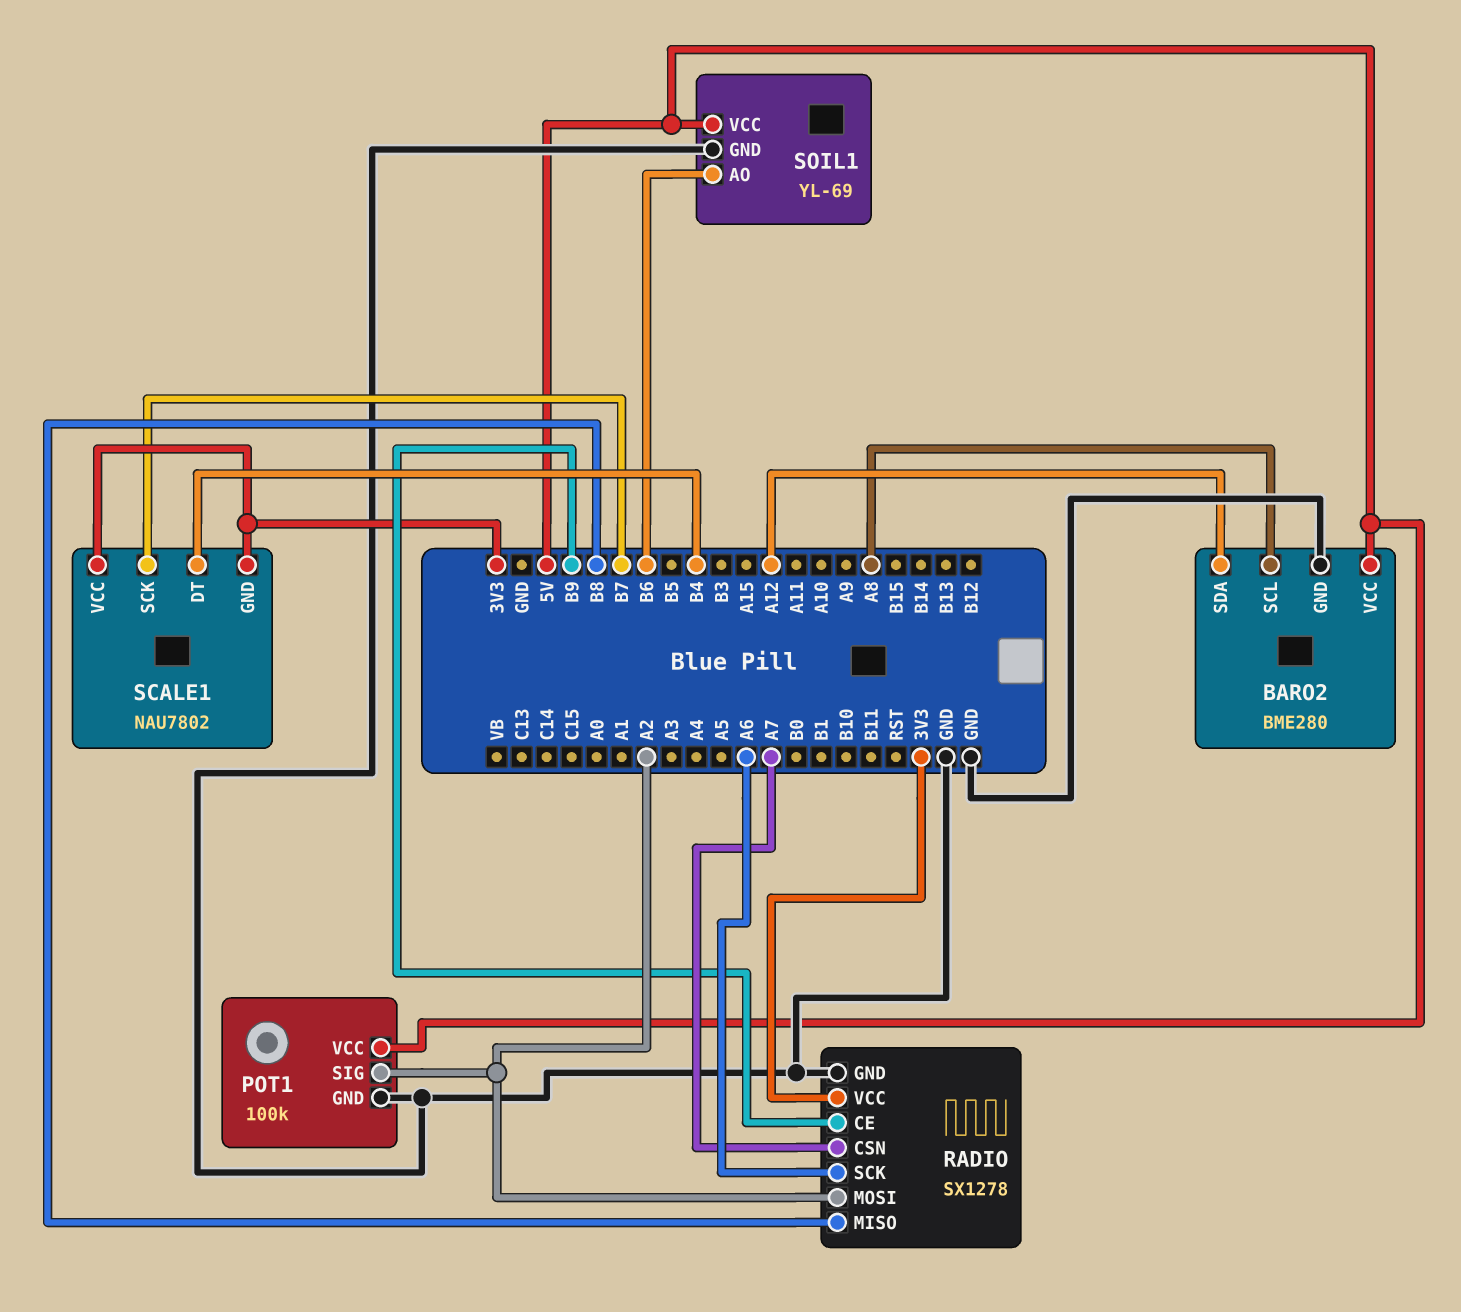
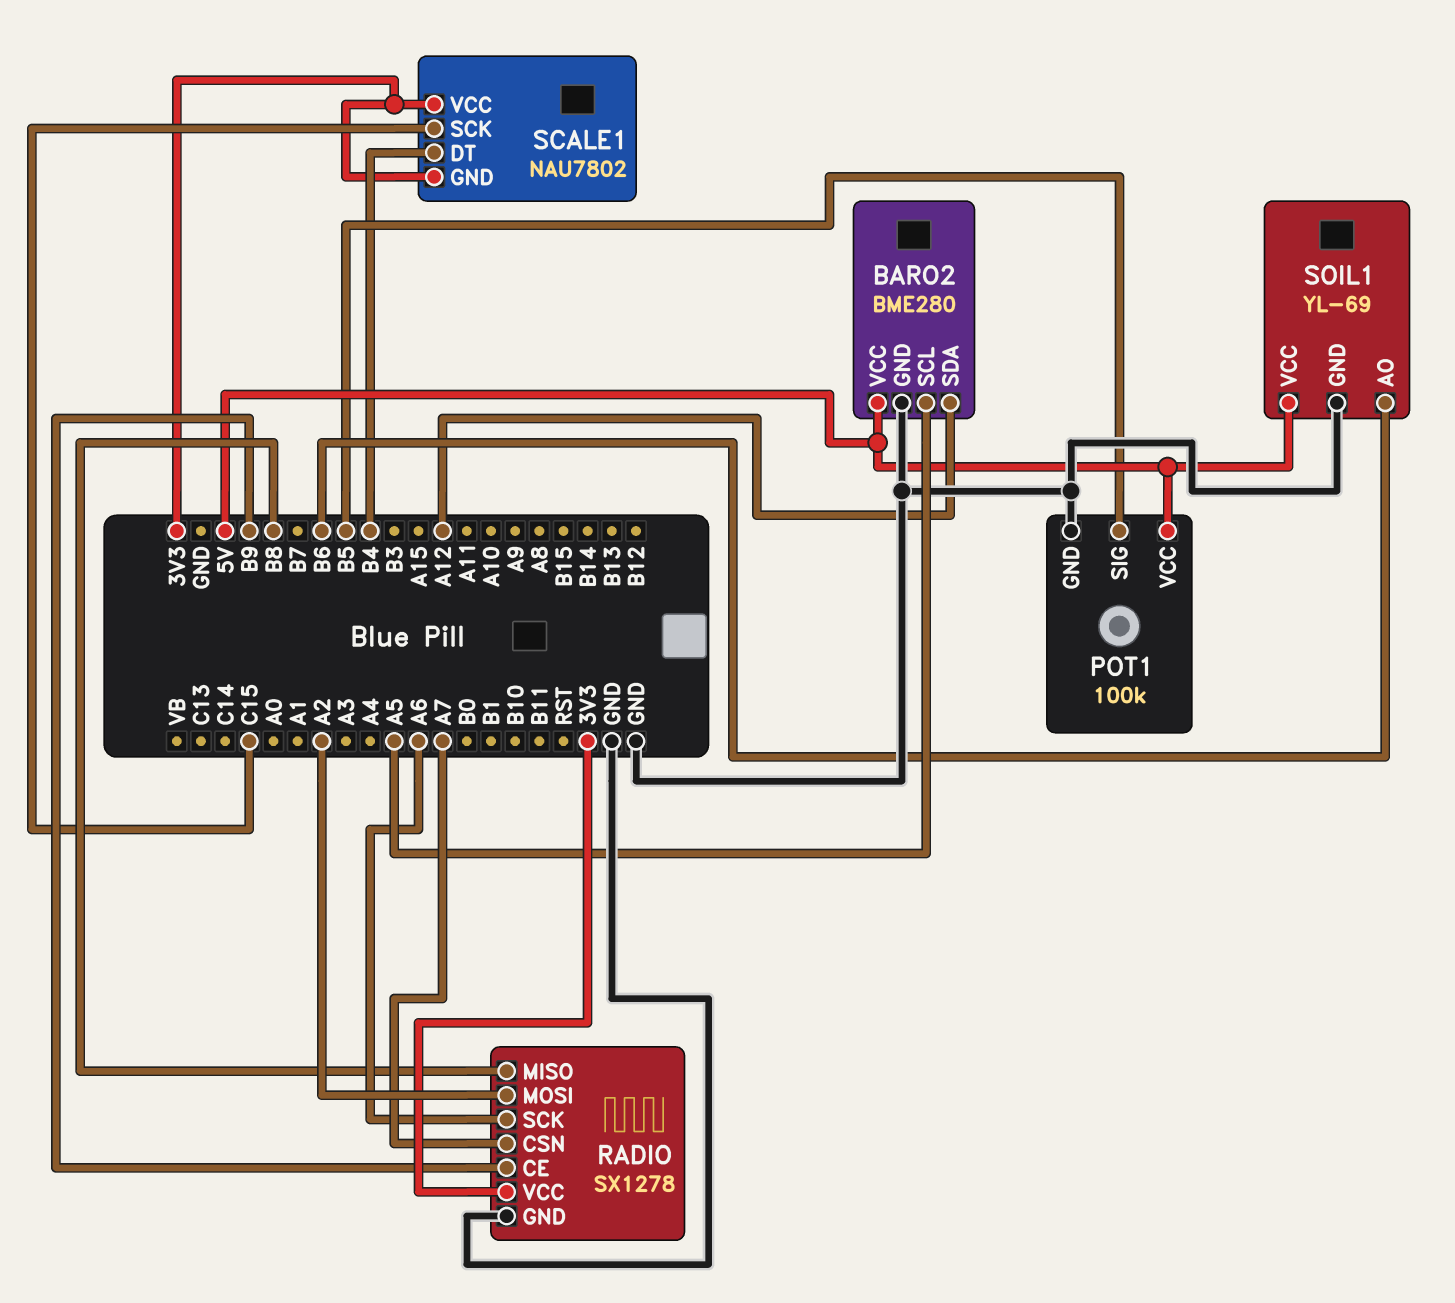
BARO2 pin SCL: A8 -> A5
POT1 pin SIG: A2 -> B5
SCALE1 pin SCK: B7 -> C15

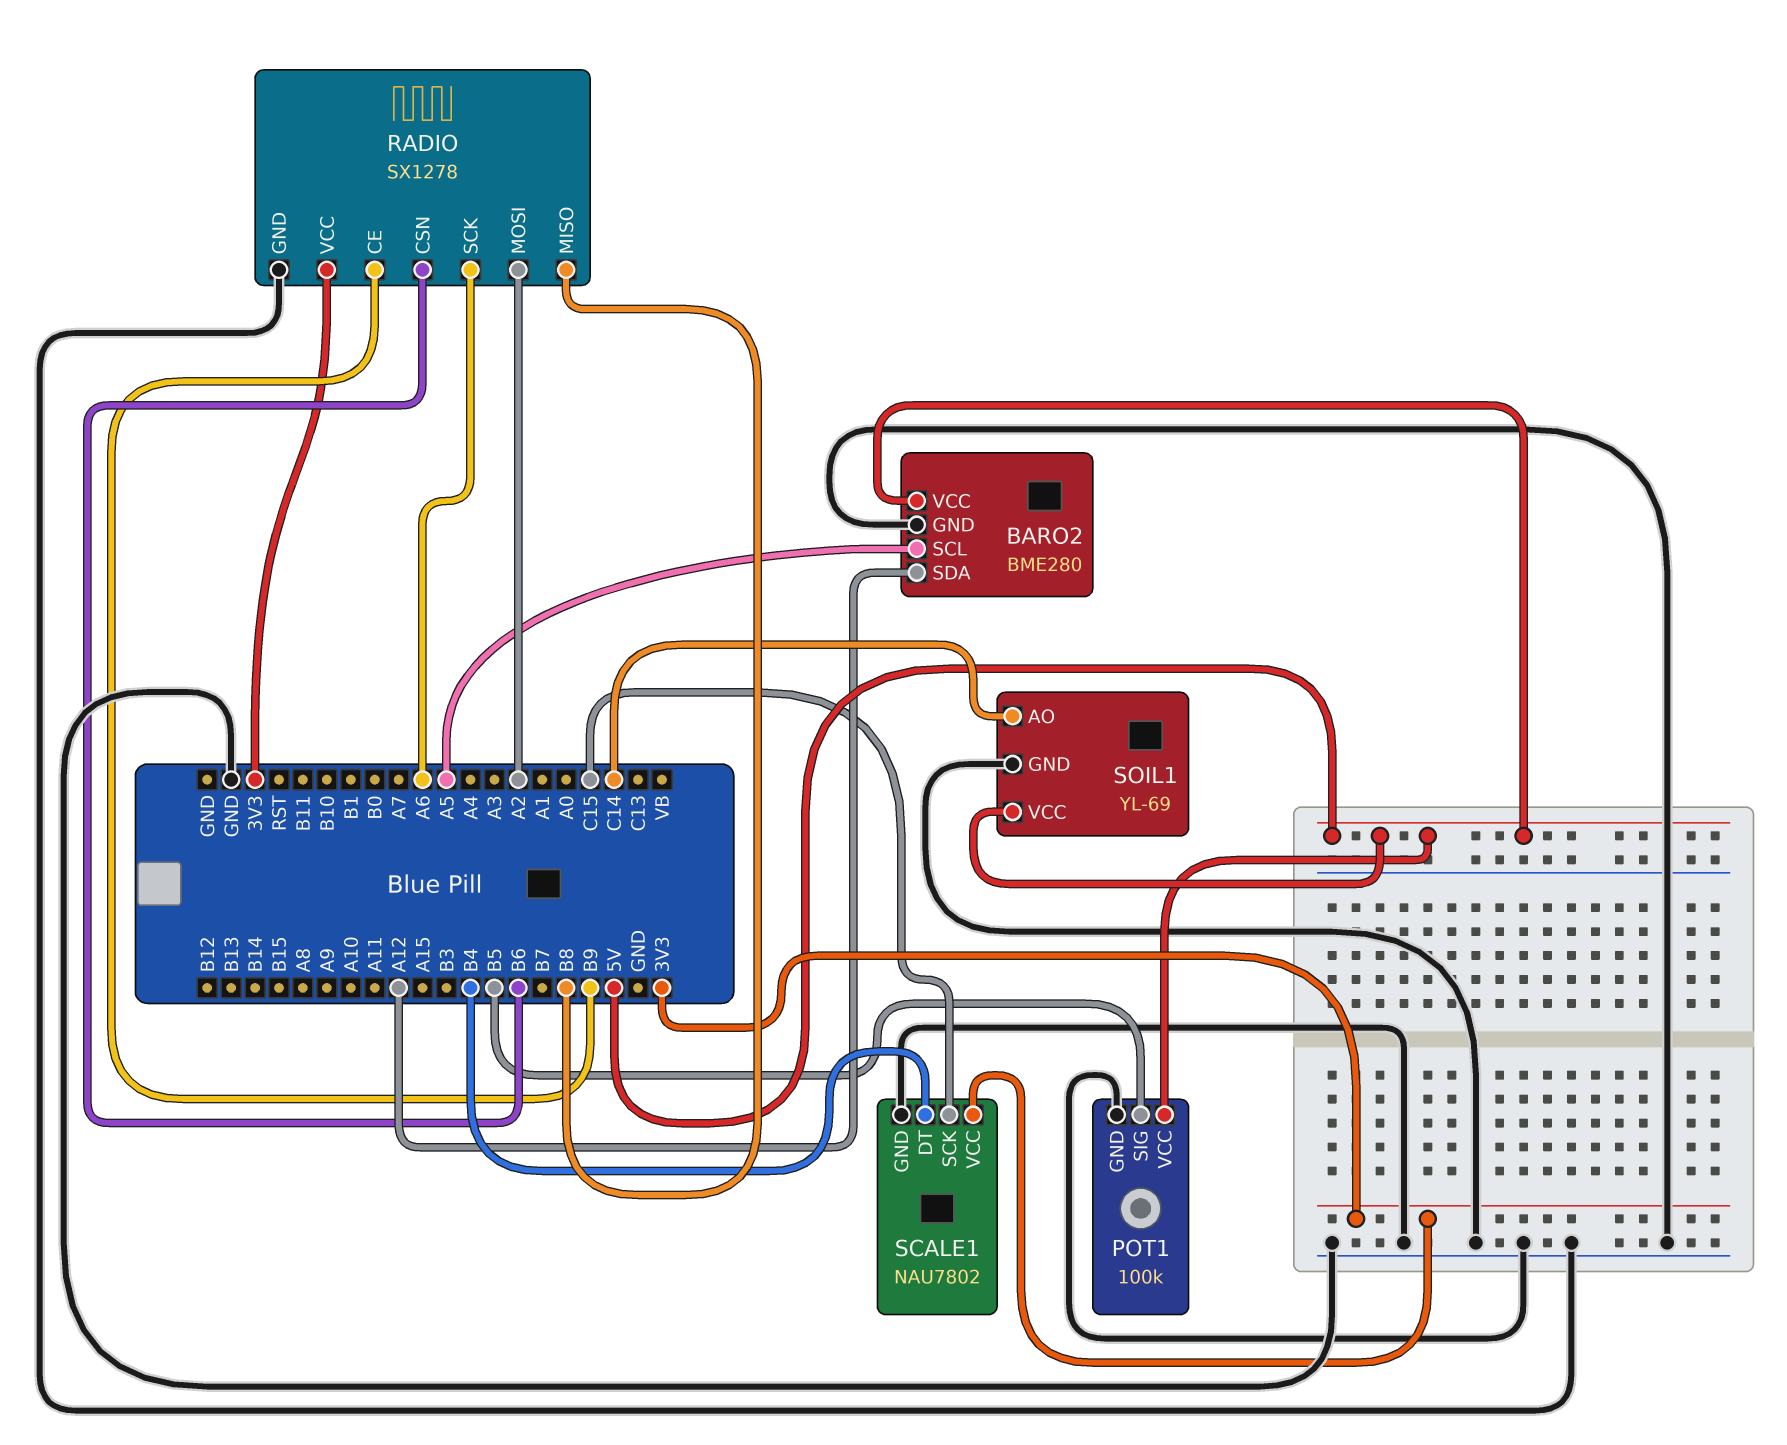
RADIO pin CSN: A7 -> B6
SCALE1 pin GND: 3V3 -> GND
SOIL1 pin AO: B6 -> C14

